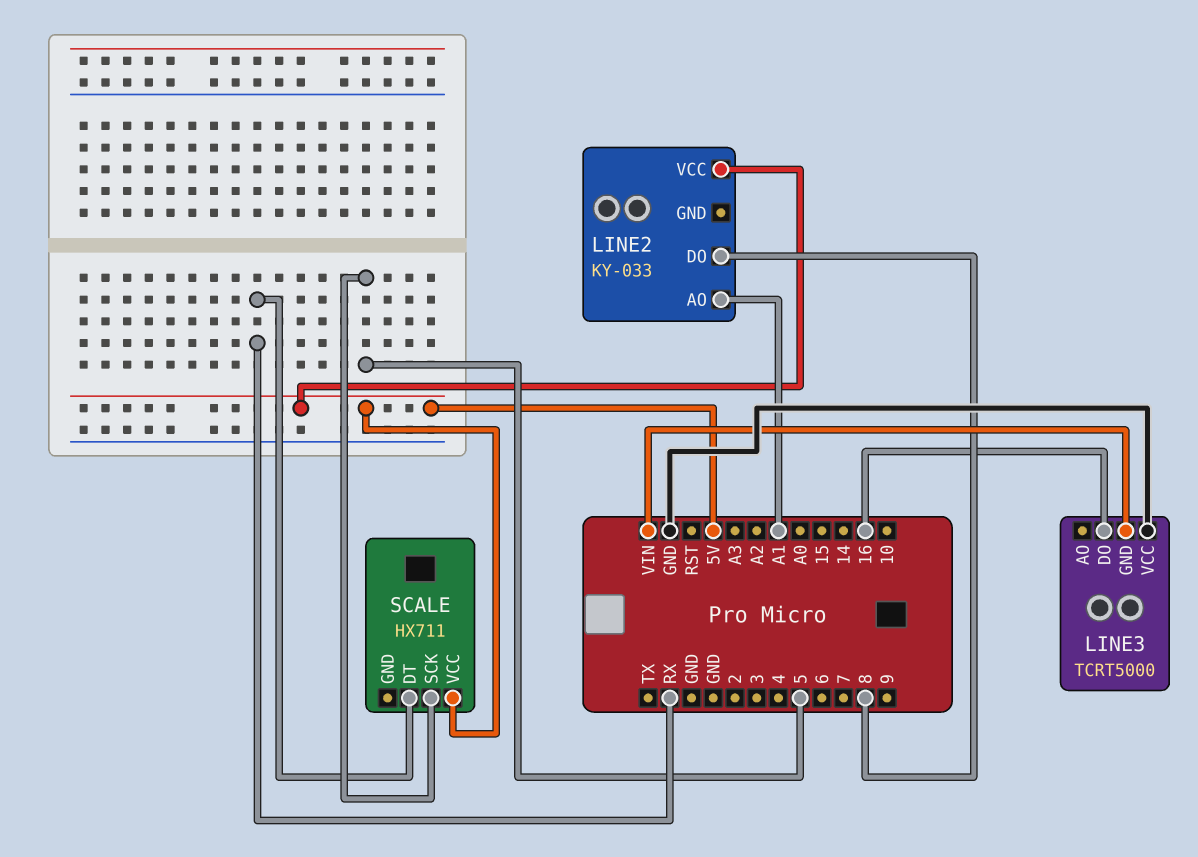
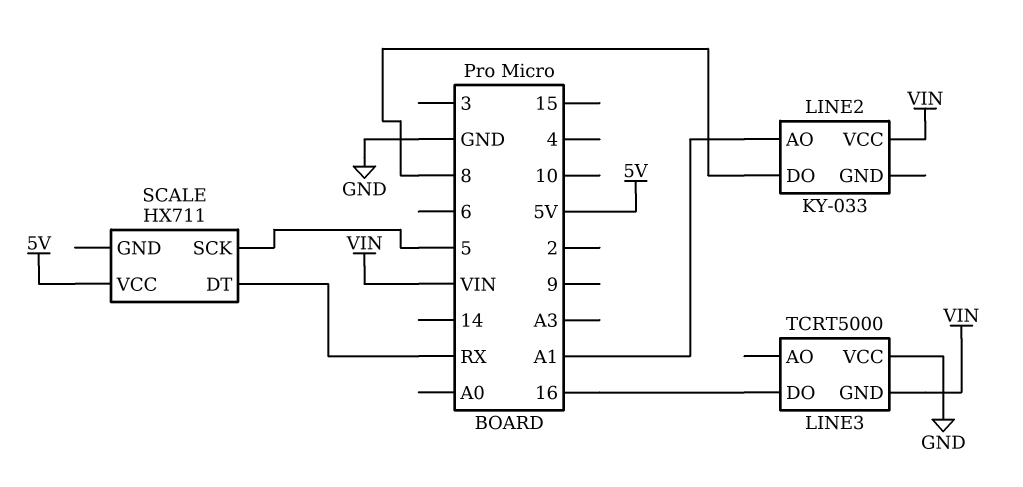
LINE2 pin VCC: 5V -> VIN

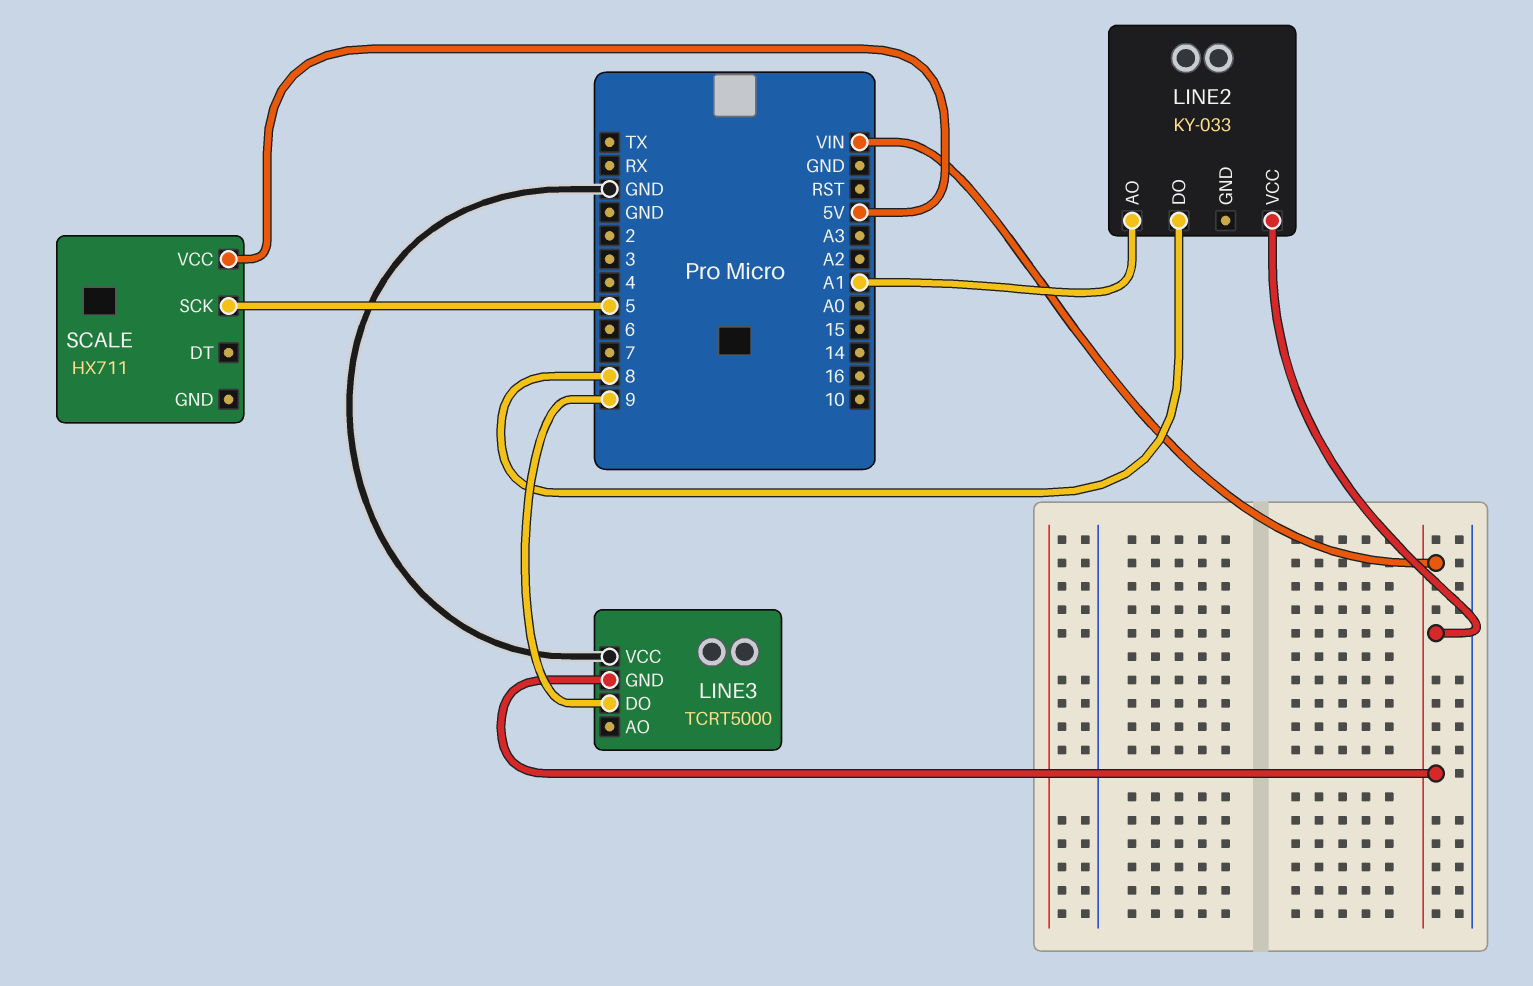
LINE3 pin DO: 16 -> 9
SCALE pin DT: RX -> none

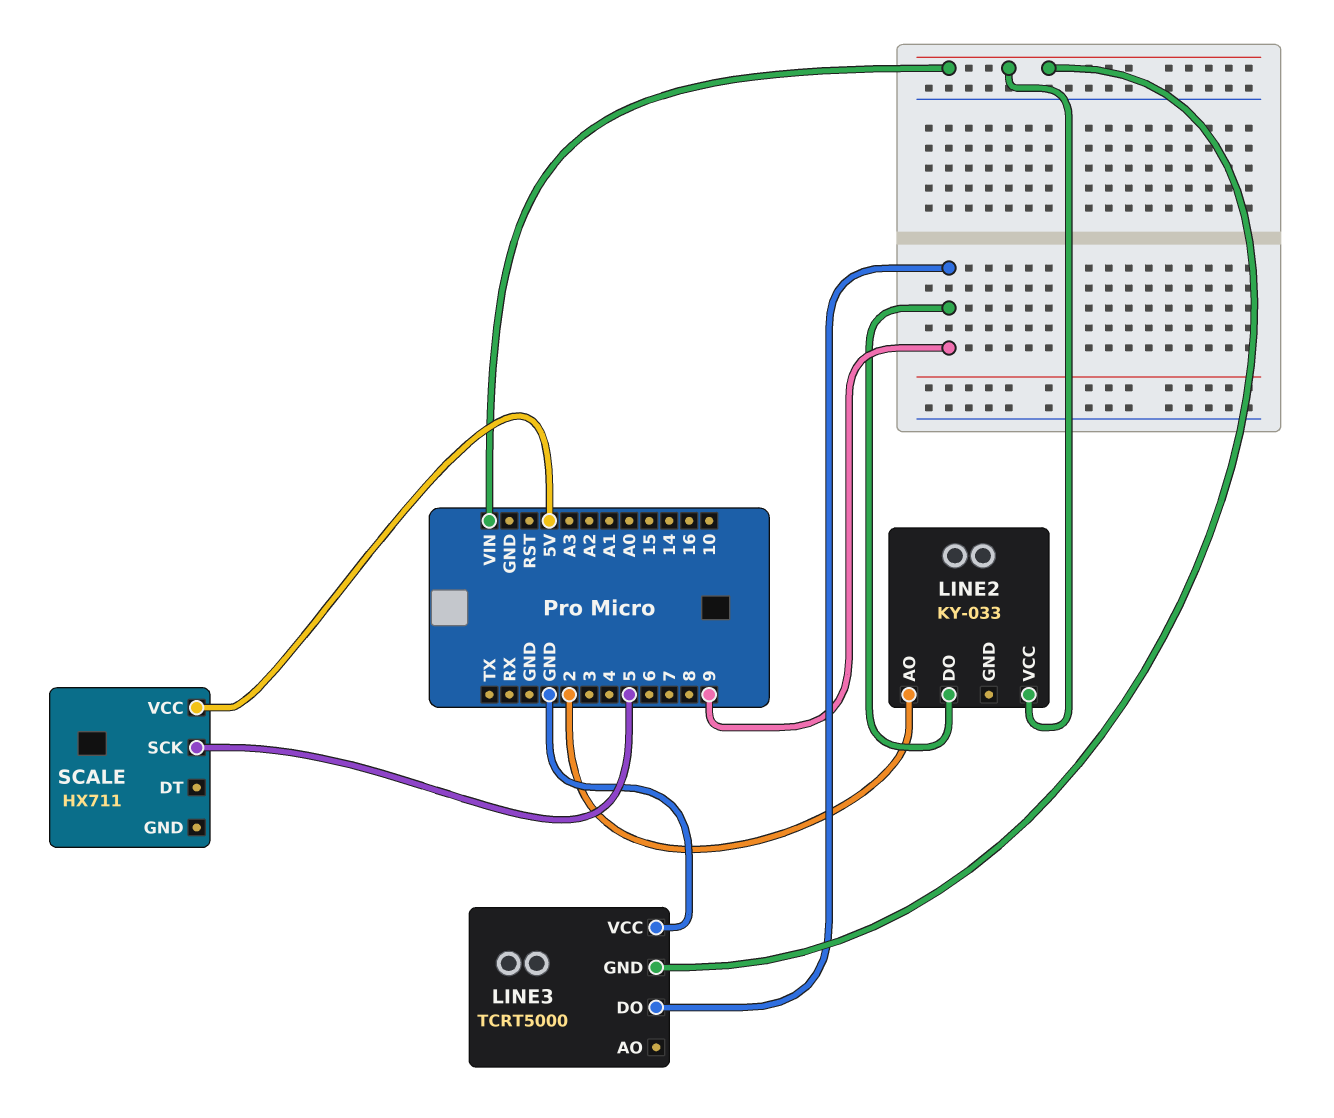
LINE2 pin AO: A1 -> 2
LINE2 pin DO: 8 -> 9

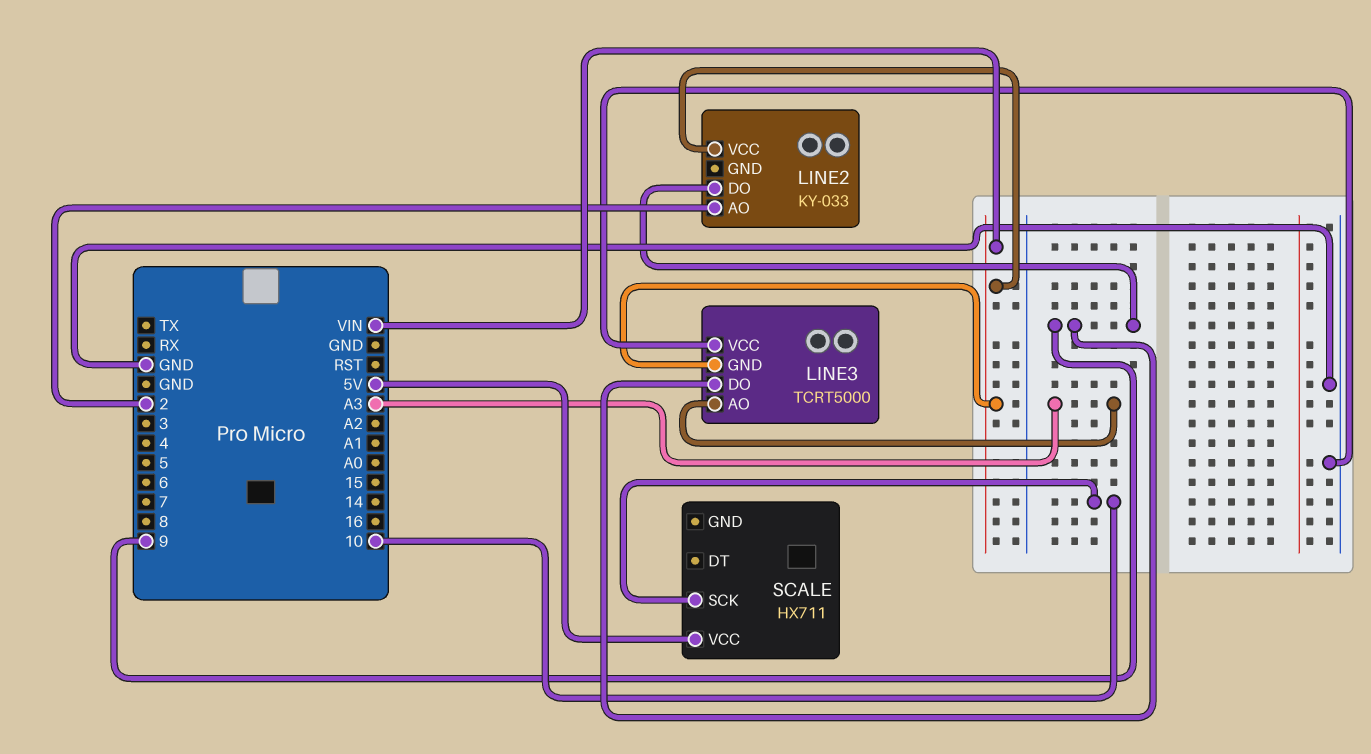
LINE3 pin AO: none -> A3
SCALE pin SCK: 5 -> 10

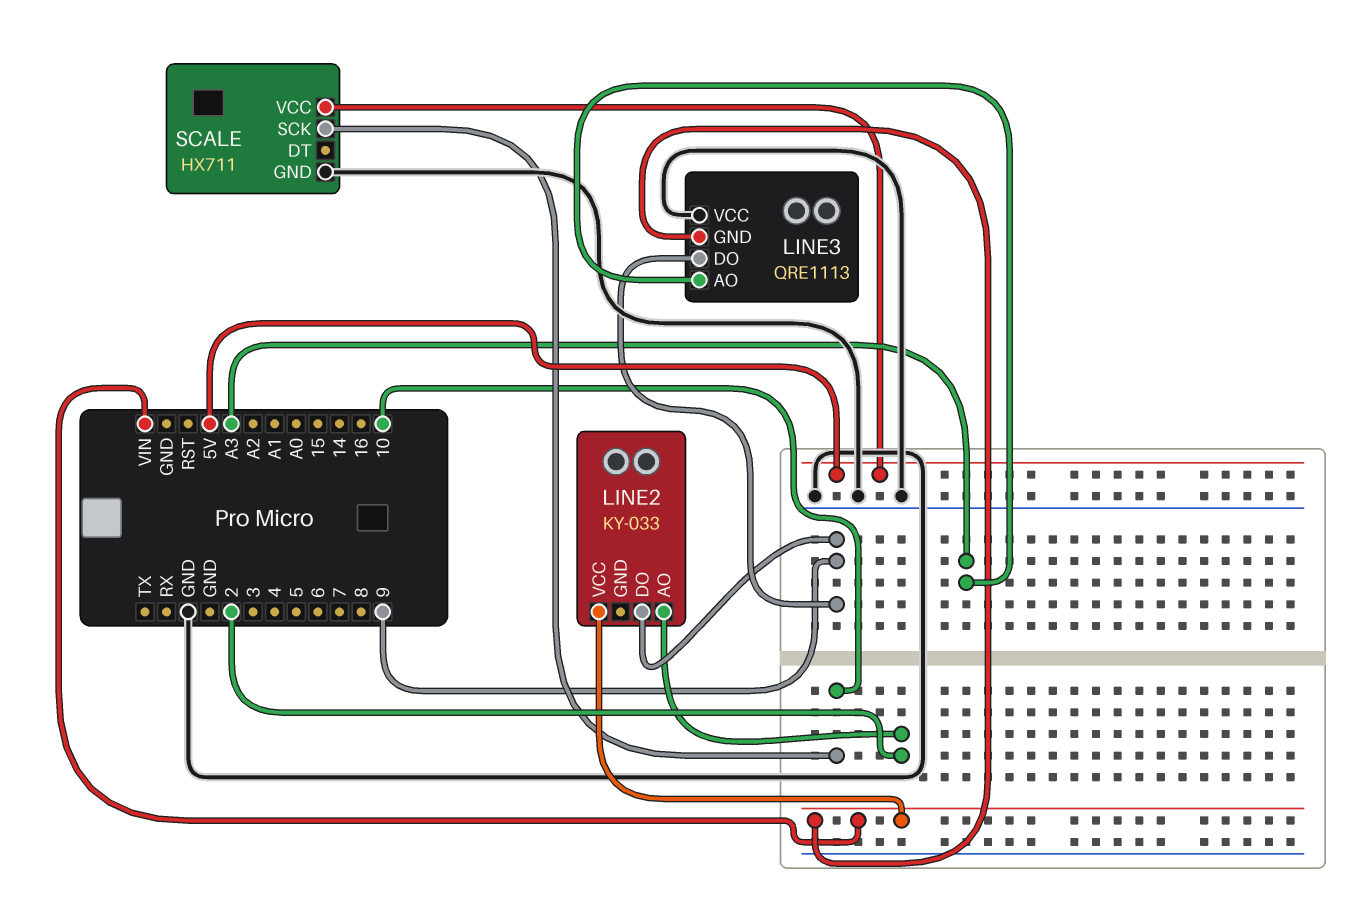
LINE3: TCRT5000 -> QRE1113
SCALE pin GND: none -> GND

